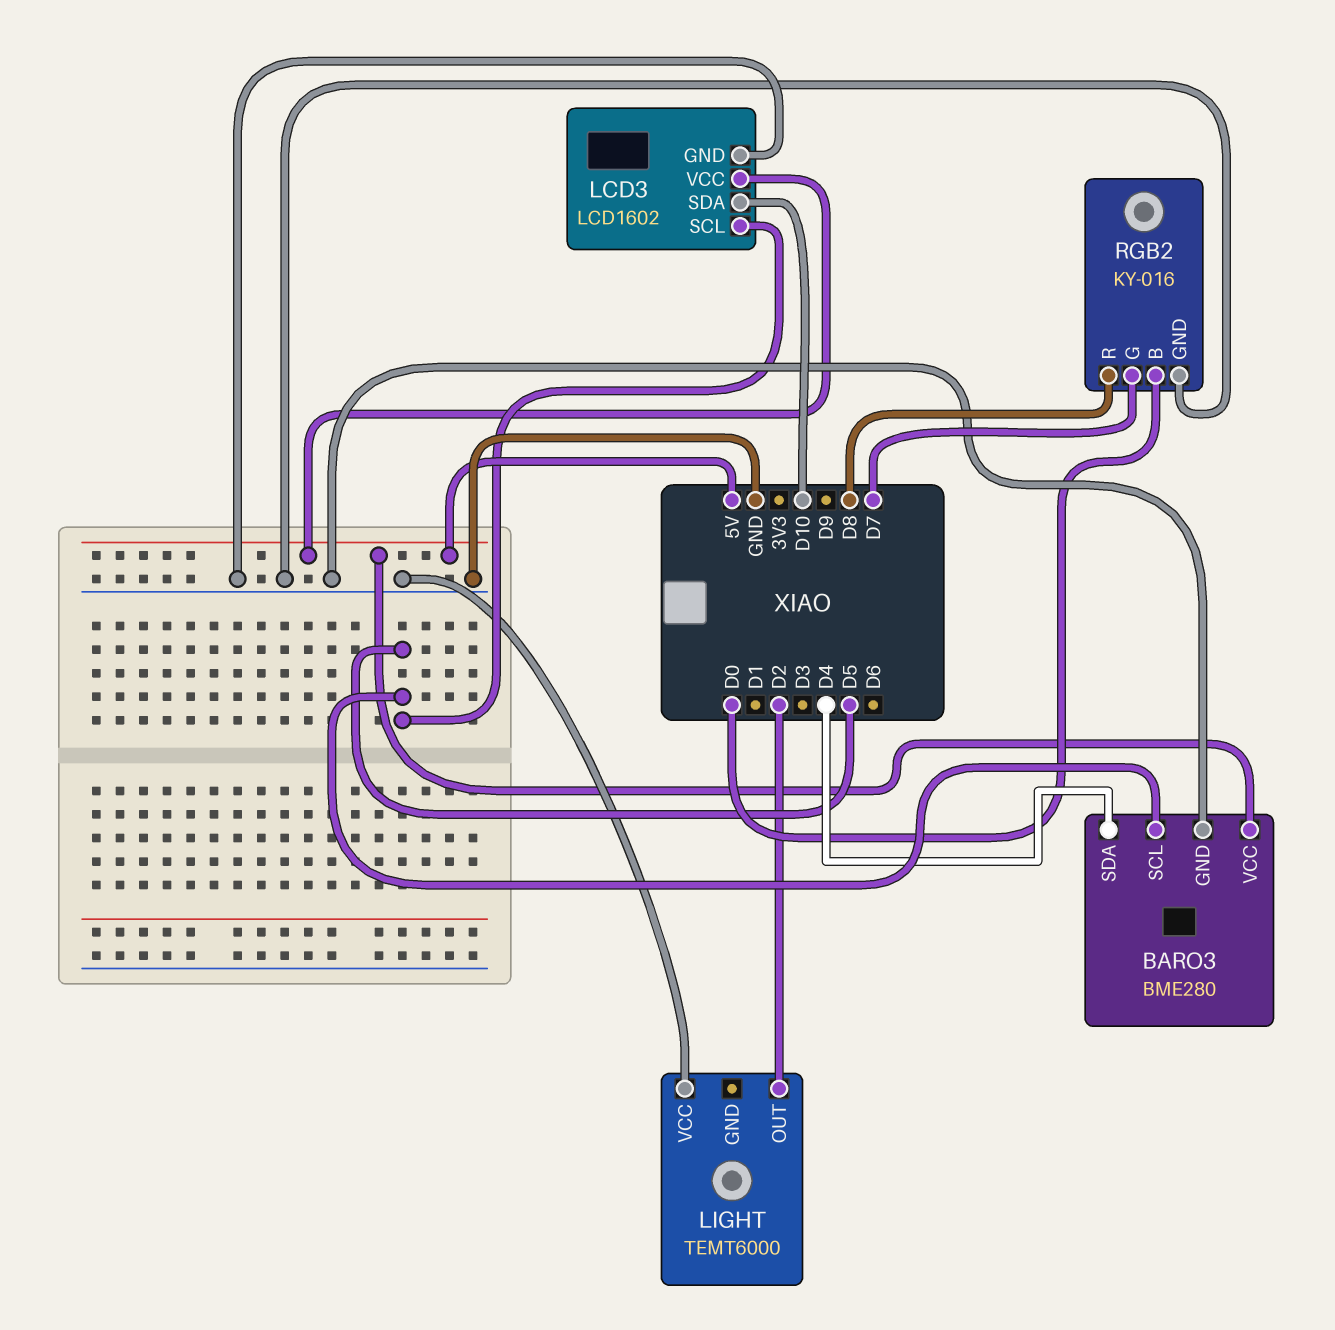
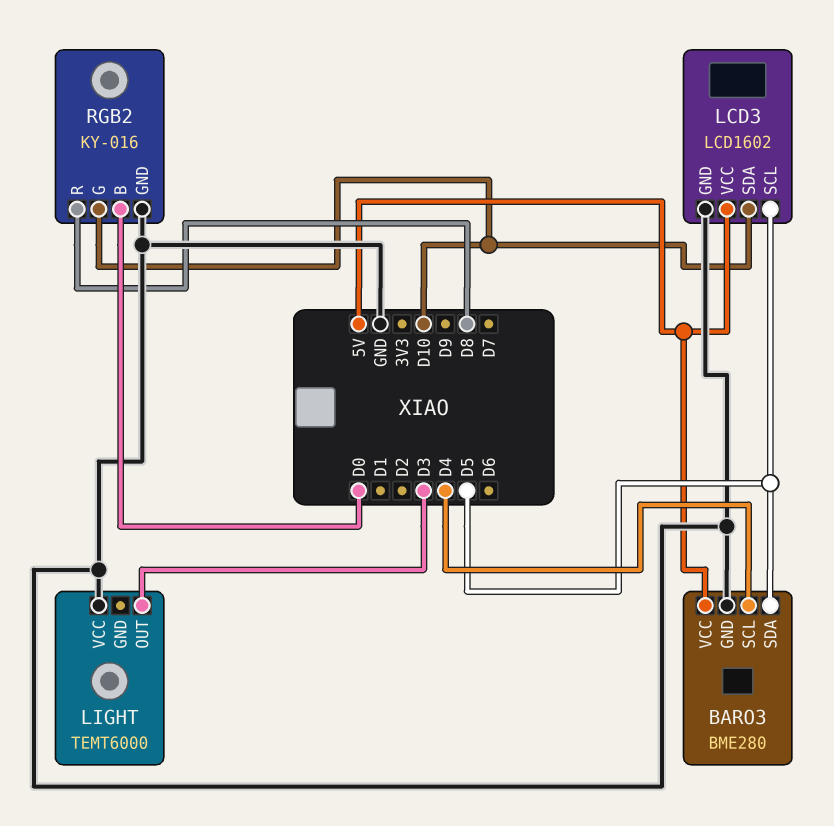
BARO3 pin SCL: D5 -> D4
BARO3 pin SDA: D4 -> D5
LIGHT pin OUT: D2 -> D3
RGB2 pin G: D7 -> D10

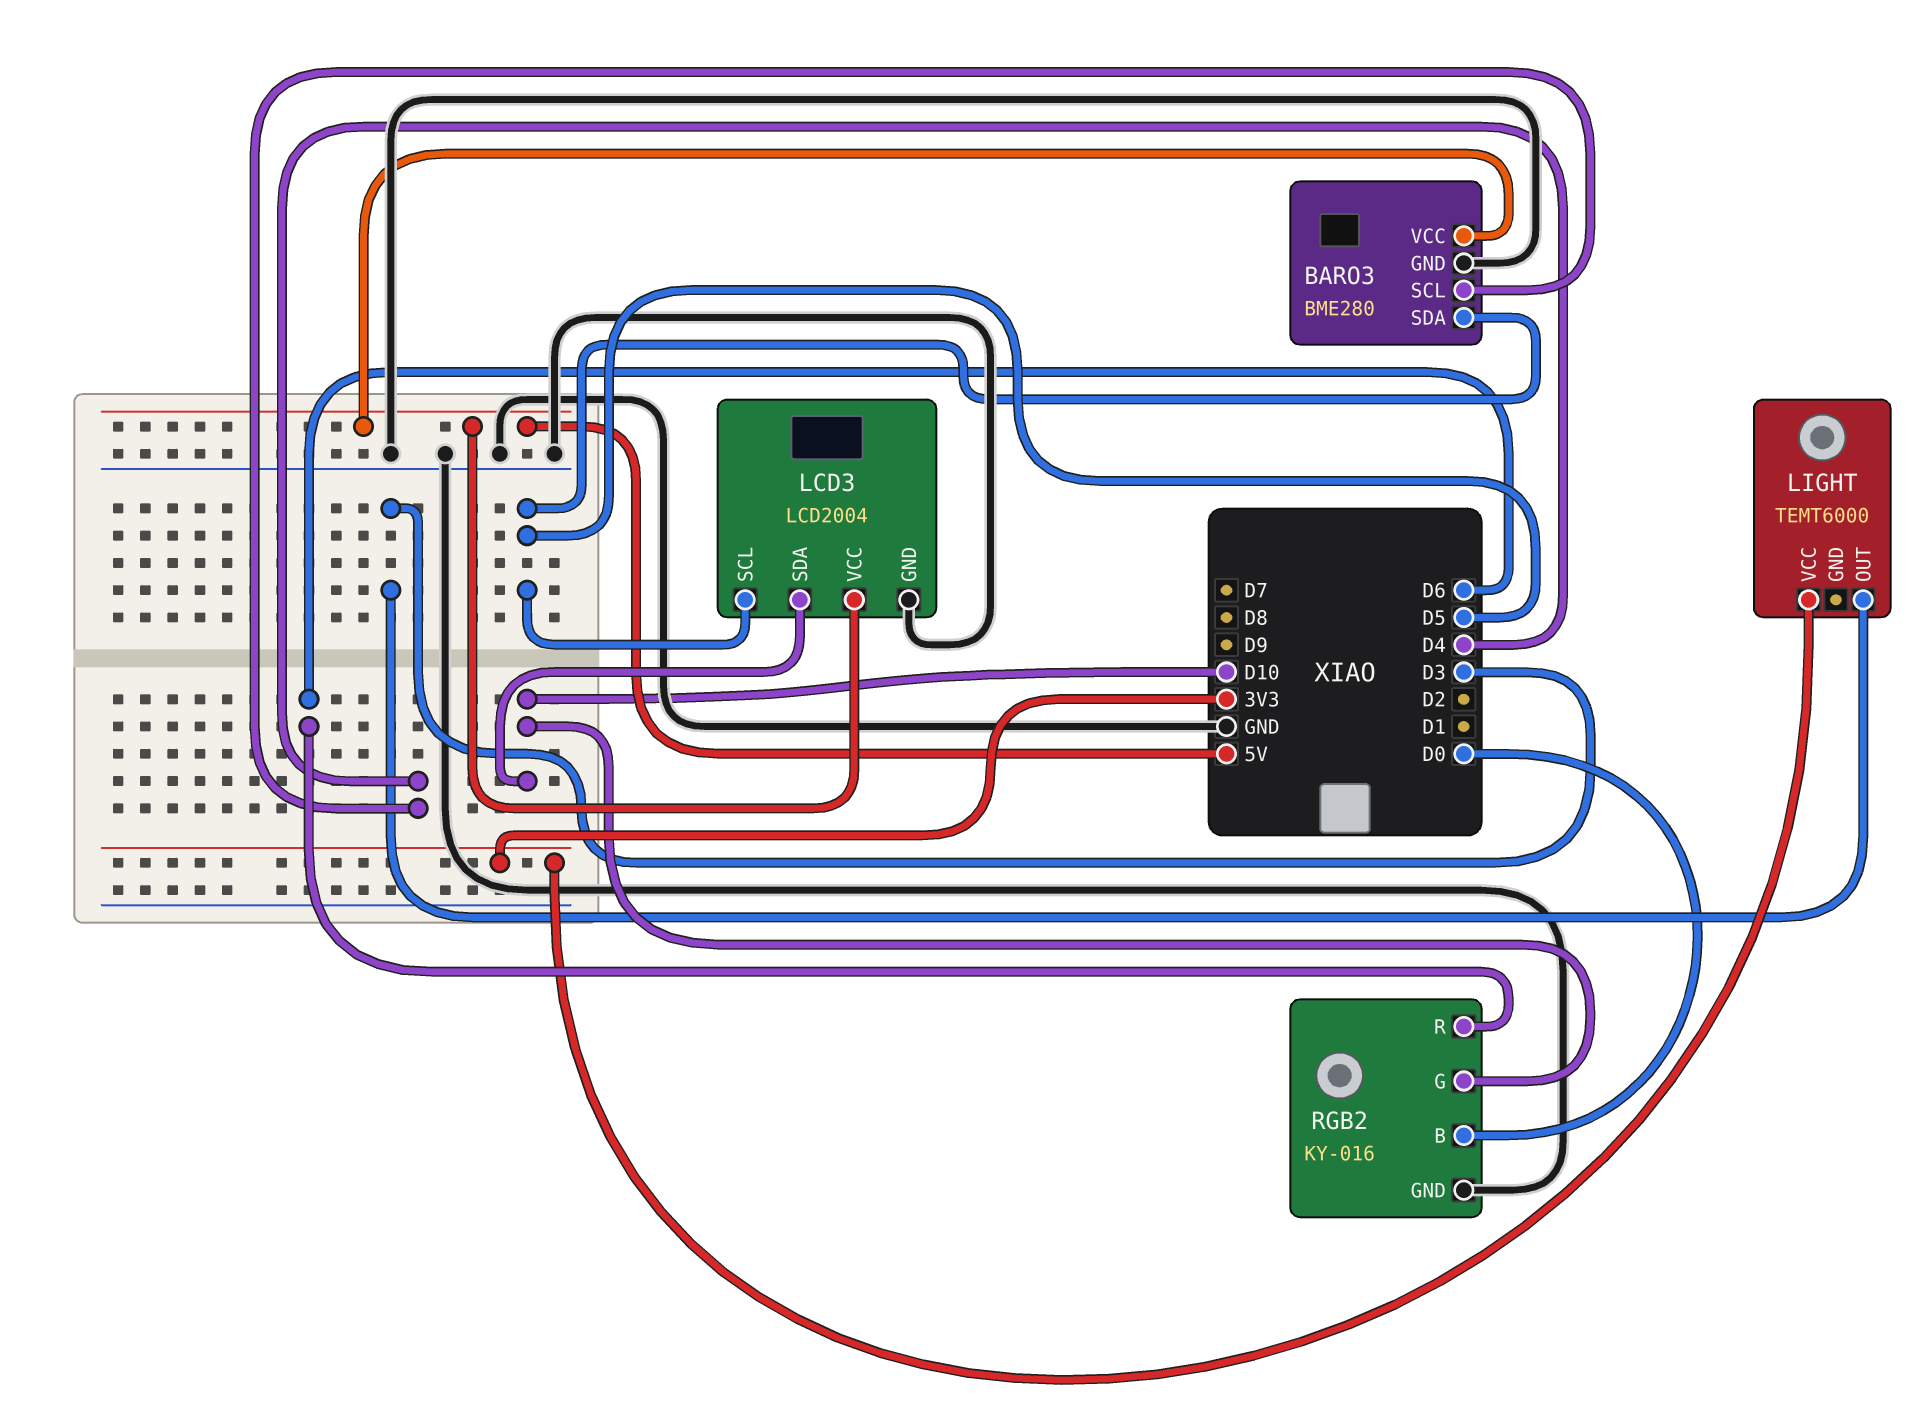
LCD3: LCD1602 -> LCD2004
LIGHT pin VCC: GND -> 3V3
RGB2 pin R: D8 -> D6

